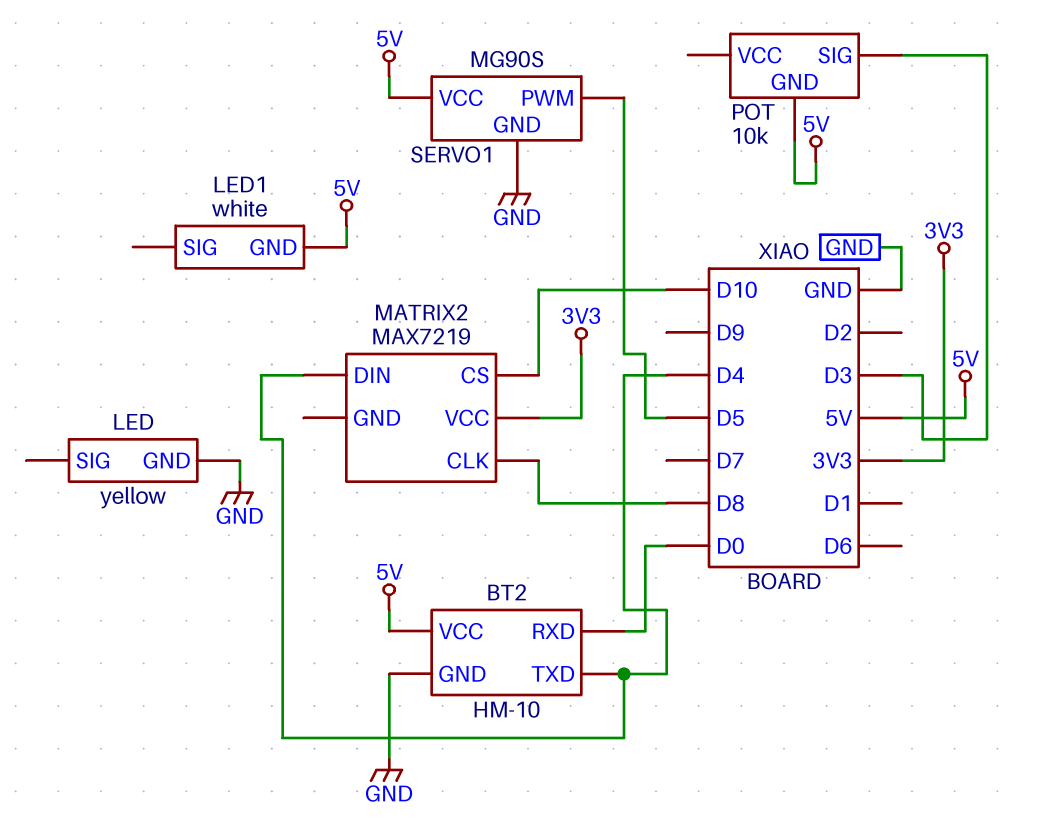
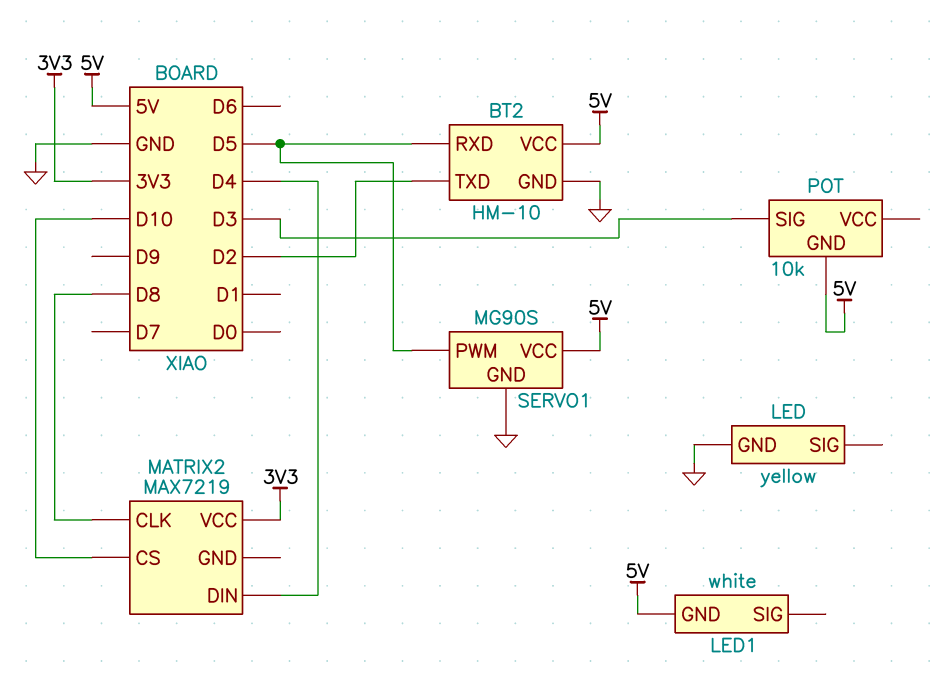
BT2 pin RXD: D0 -> D5
BT2 pin TXD: D4 -> D2

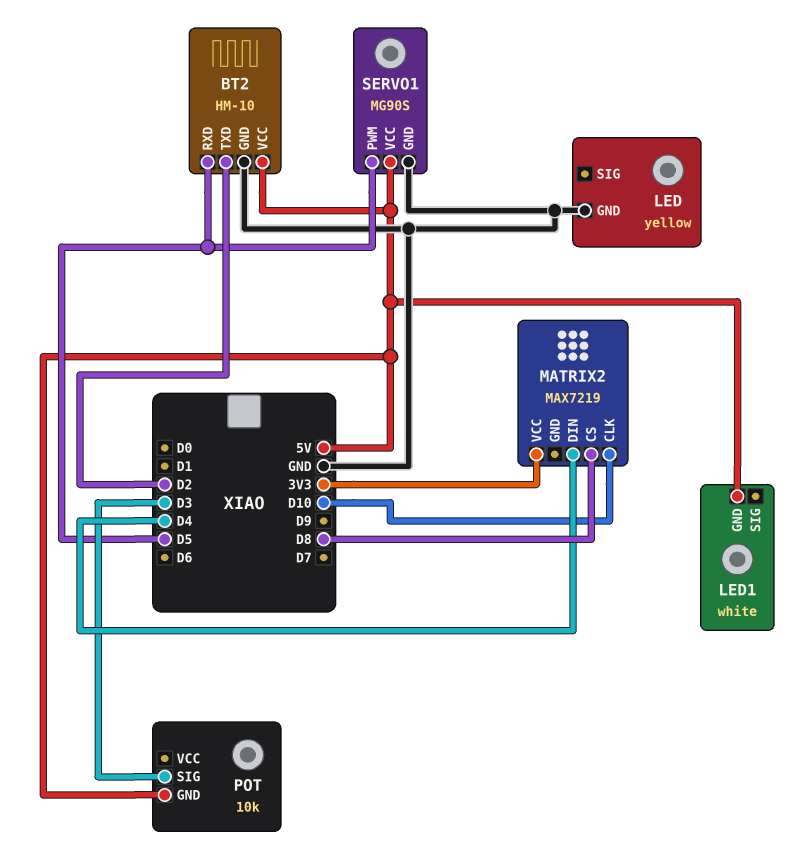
MATRIX2 pin CLK: D8 -> D10
MATRIX2 pin CS: D10 -> D8

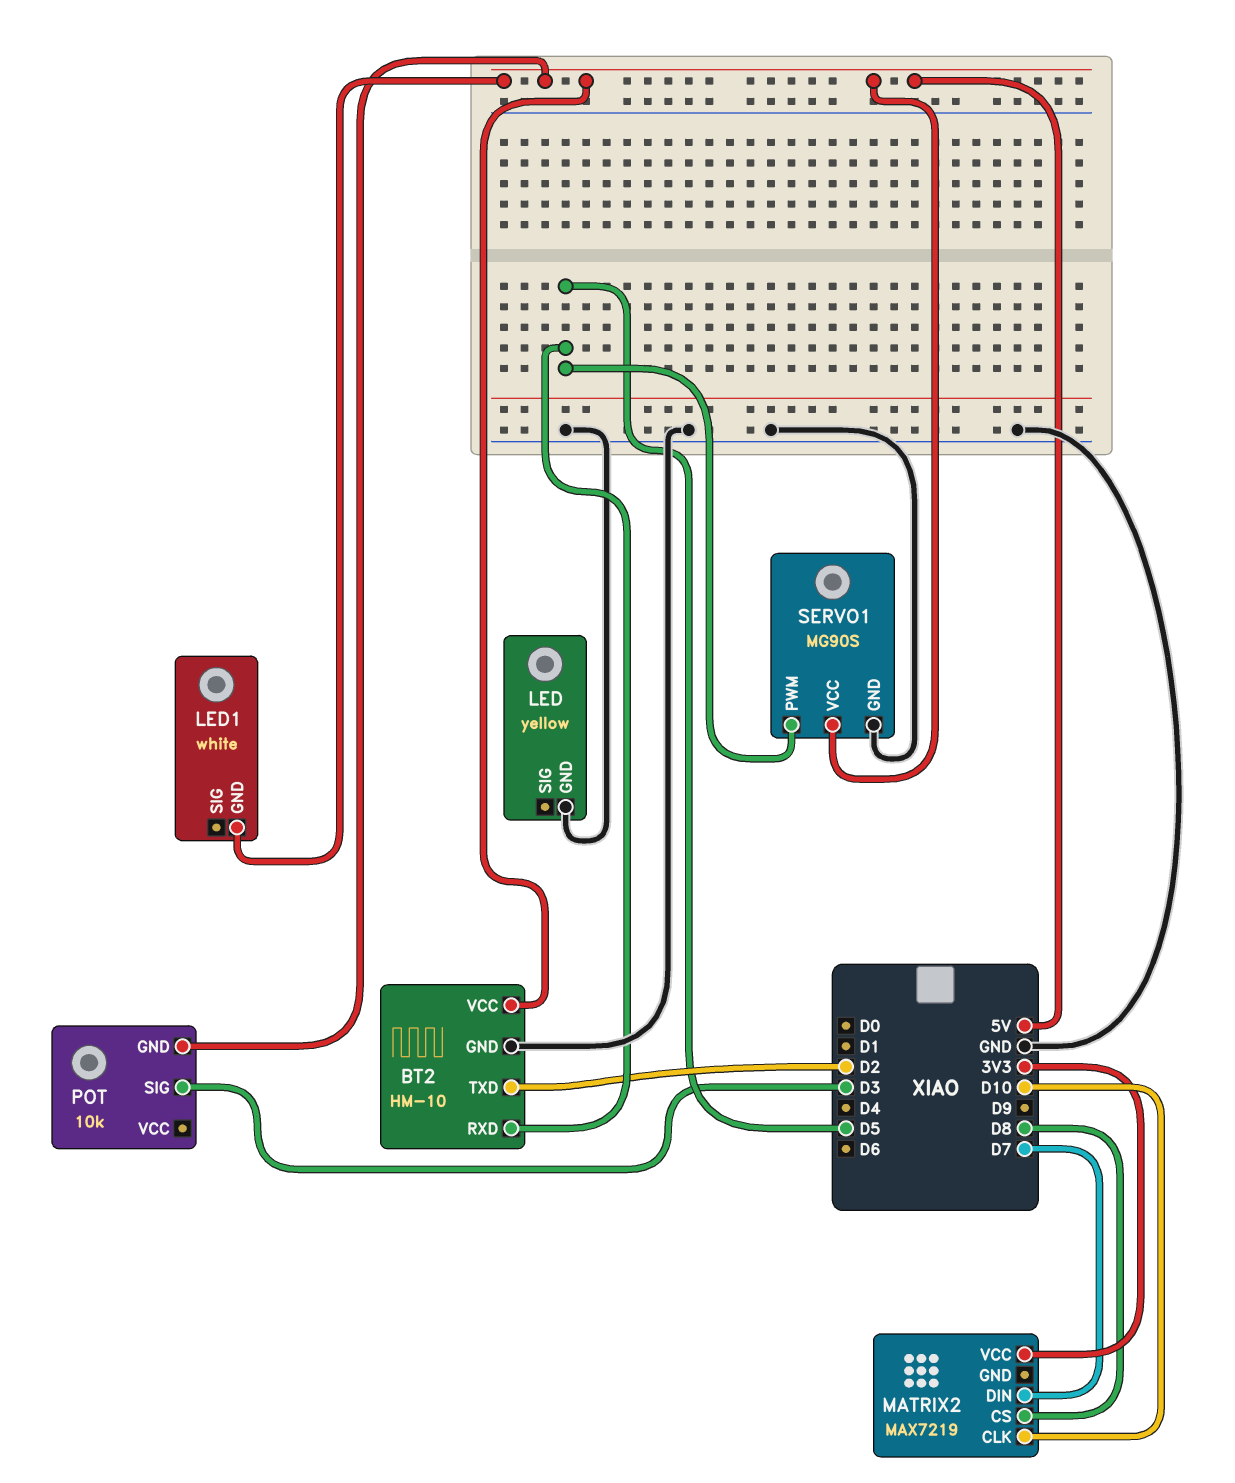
MATRIX2 pin DIN: D4 -> D7

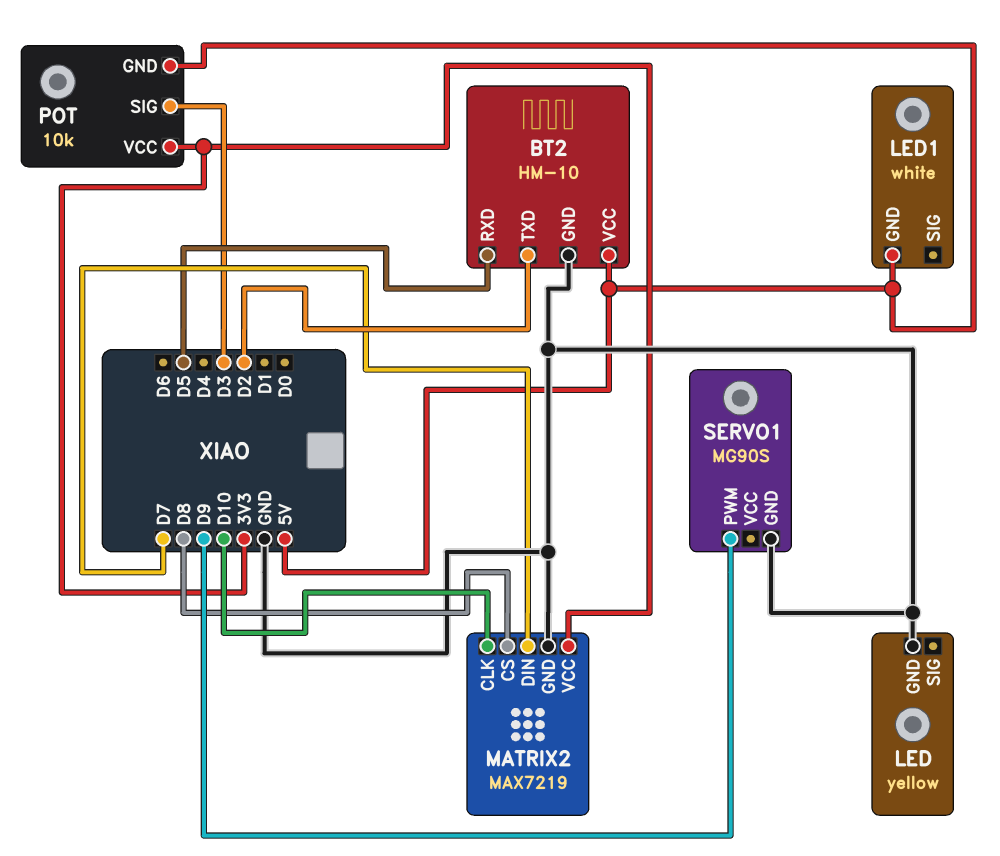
MATRIX2 pin GND: none -> GND
POT pin VCC: none -> 3V3
SERVO1 pin PWM: D5 -> D9
SERVO1 pin VCC: 5V -> none

